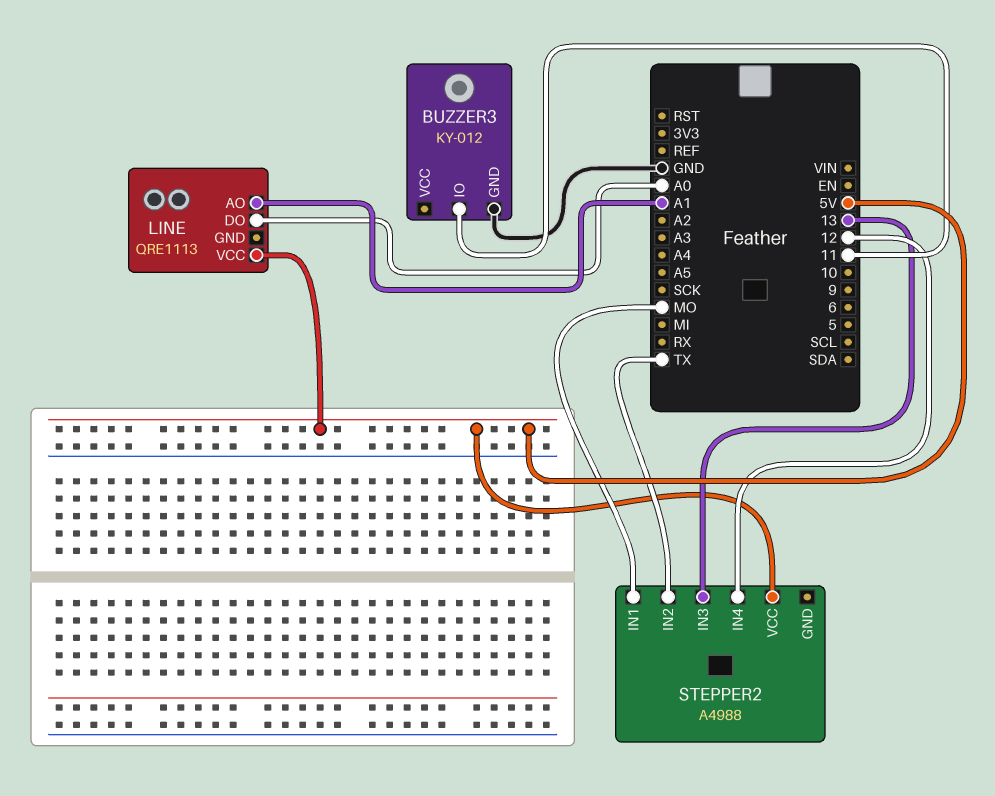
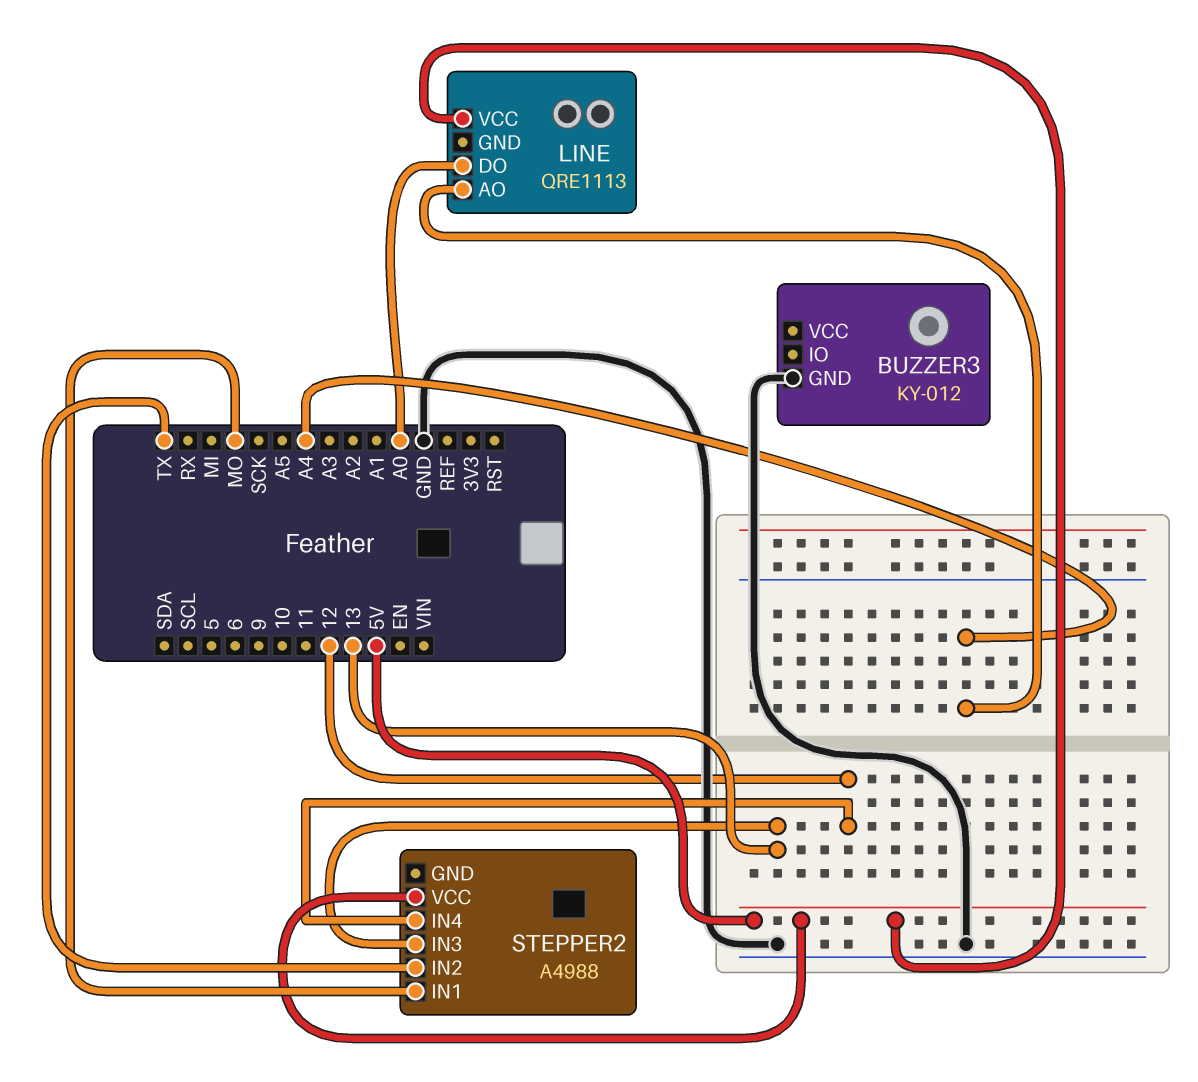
BUZZER3 pin IO: 11 -> none
LINE pin AO: A1 -> A4

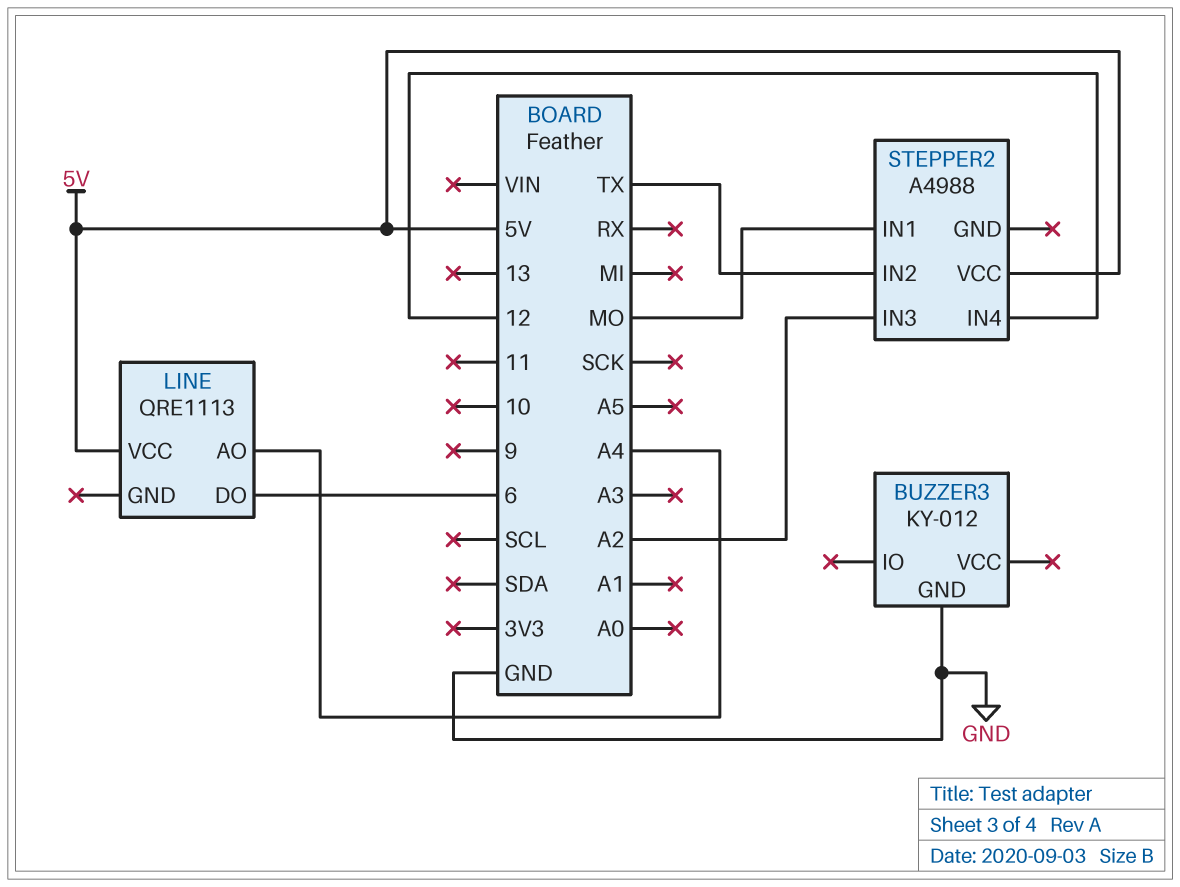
LINE pin DO: A0 -> 6
STEPPER2 pin IN3: 13 -> A2

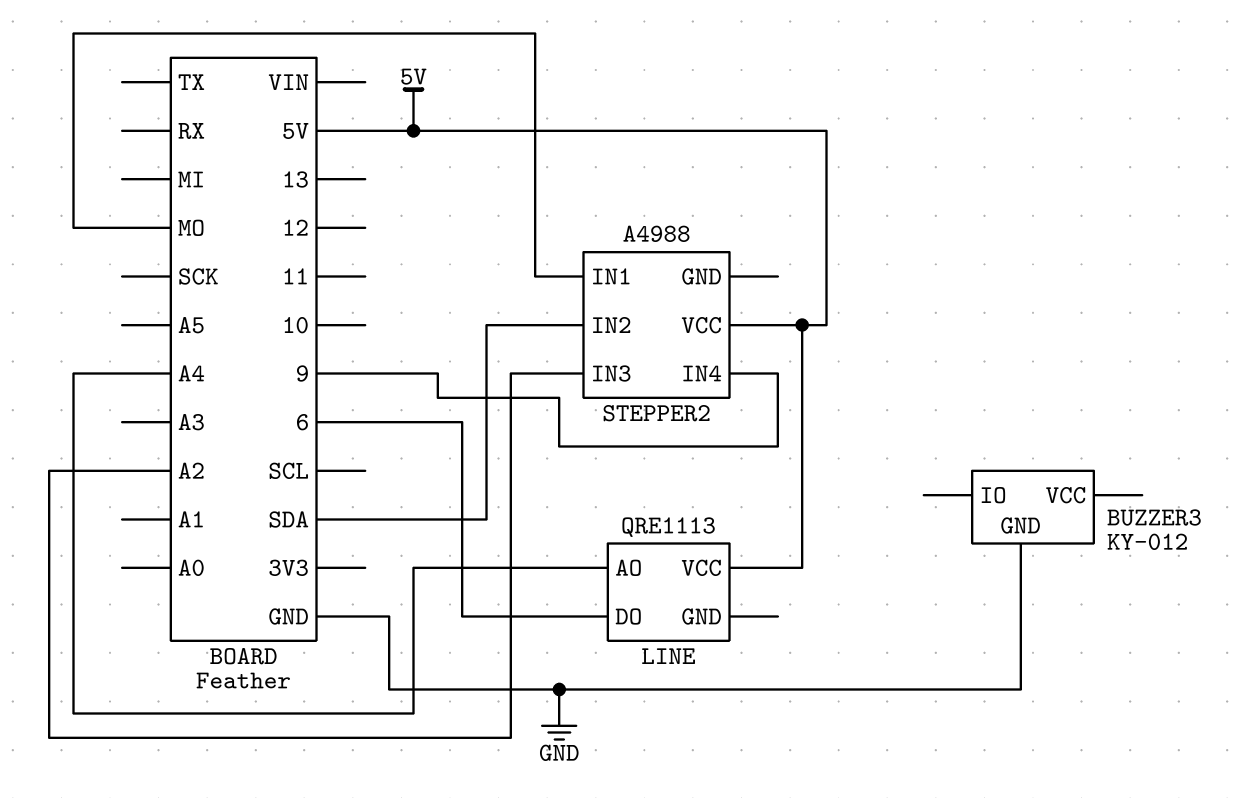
STEPPER2 pin IN2: TX -> SDA
STEPPER2 pin IN4: 12 -> 9

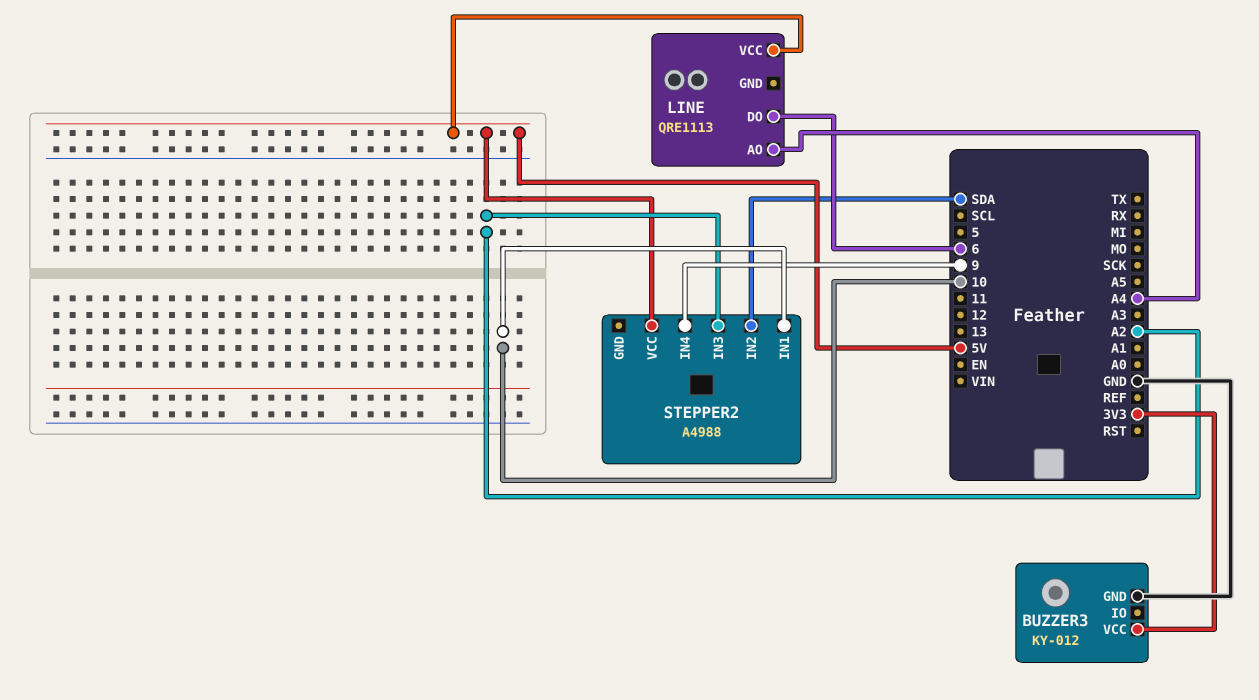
BUZZER3 pin VCC: none -> 3V3
STEPPER2 pin IN1: MO -> 10

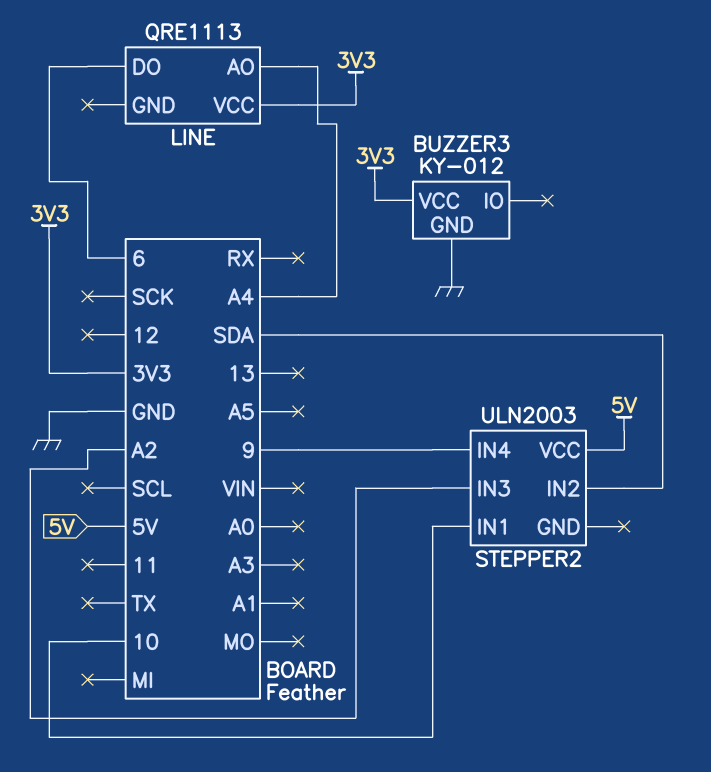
LINE pin VCC: 5V -> 3V3
STEPPER2: A4988 -> ULN2003

